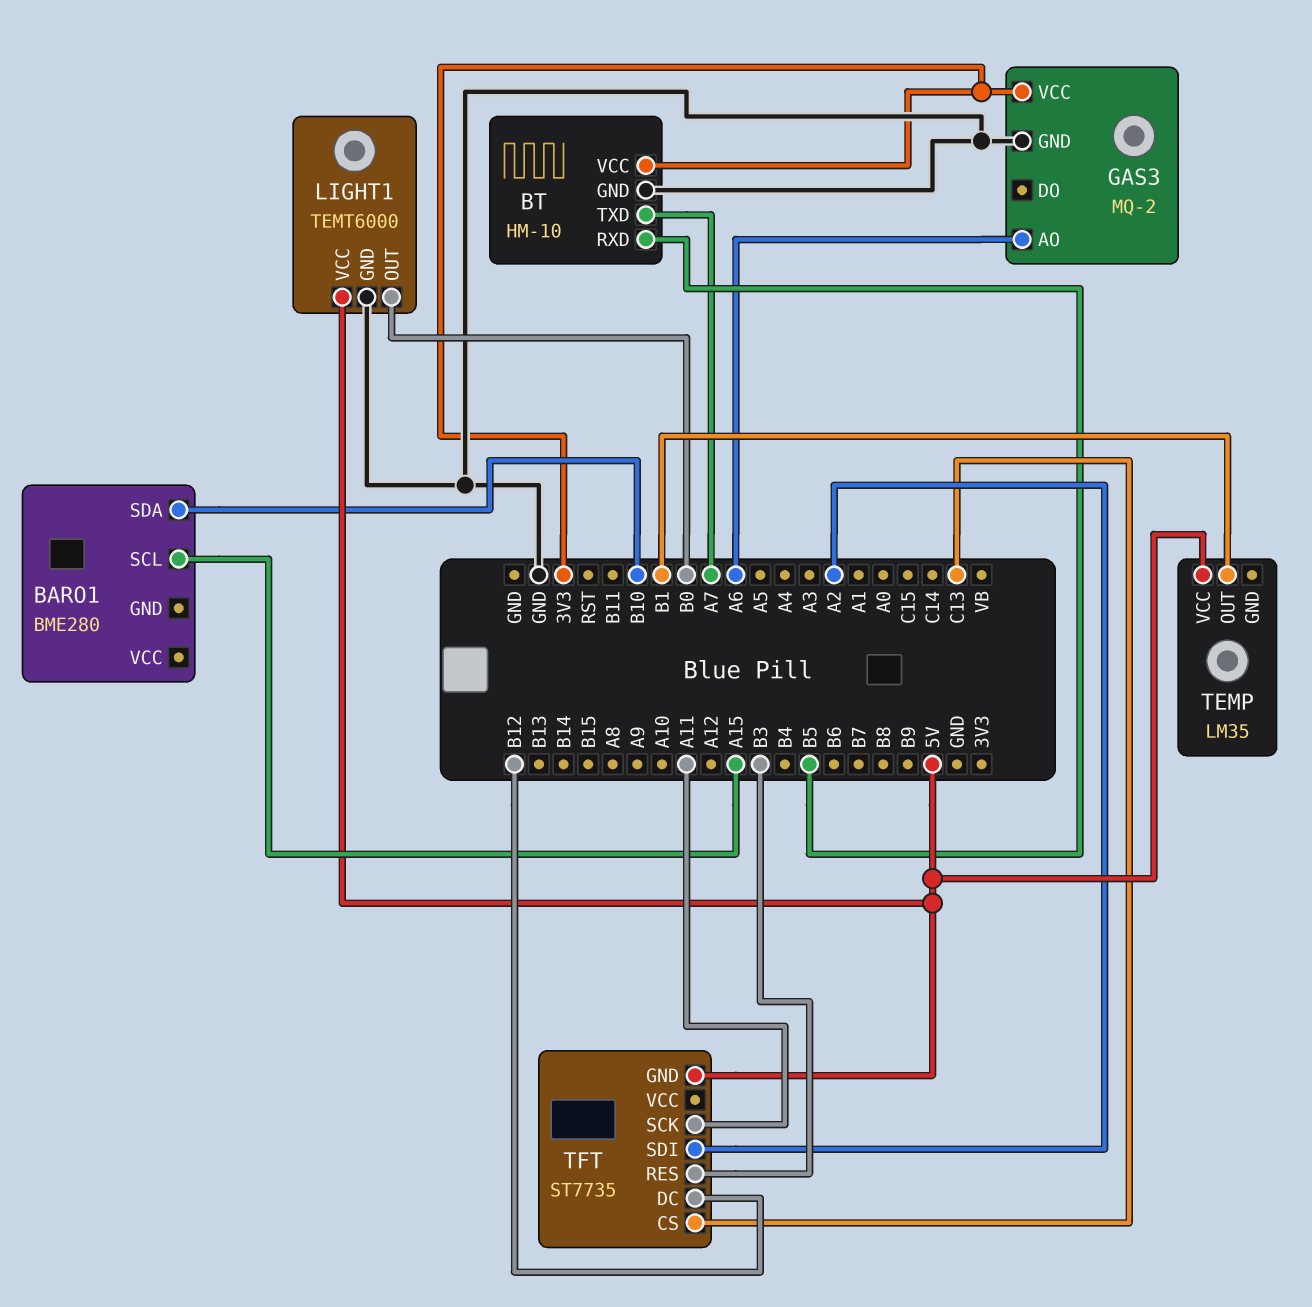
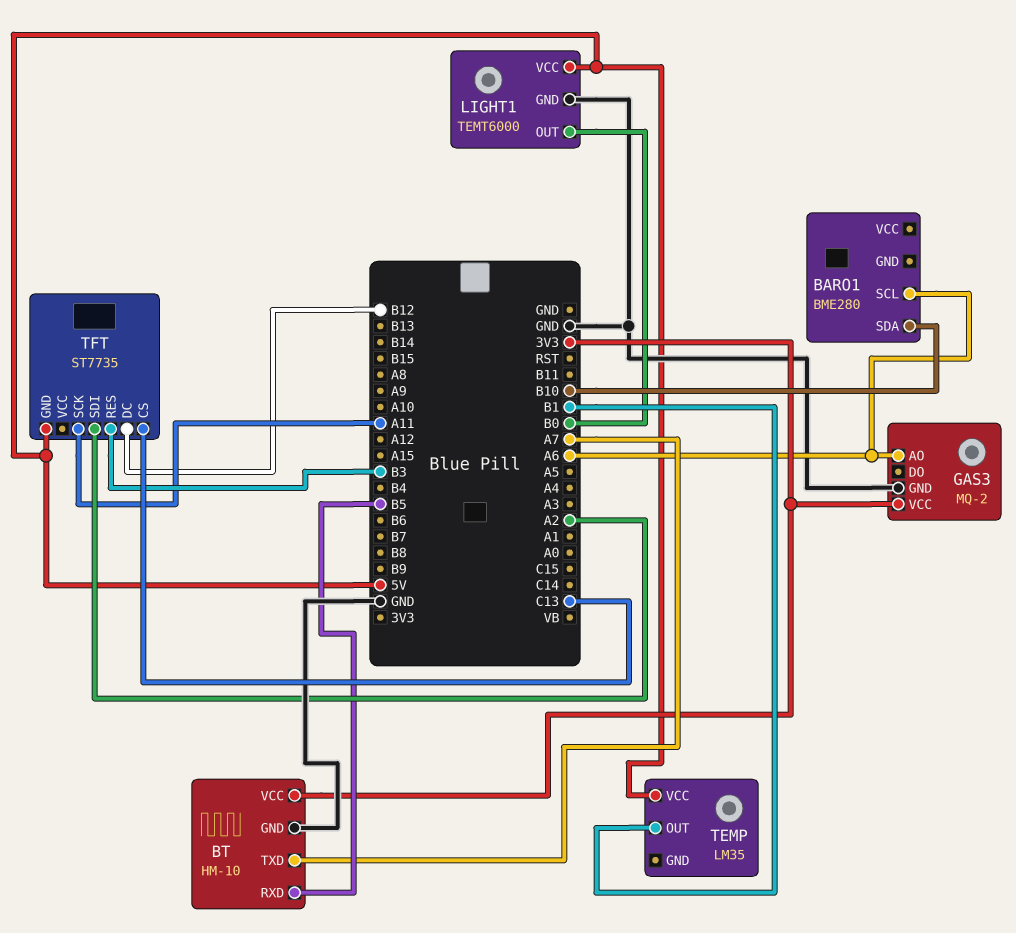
BARO1 pin SCL: A15 -> A6

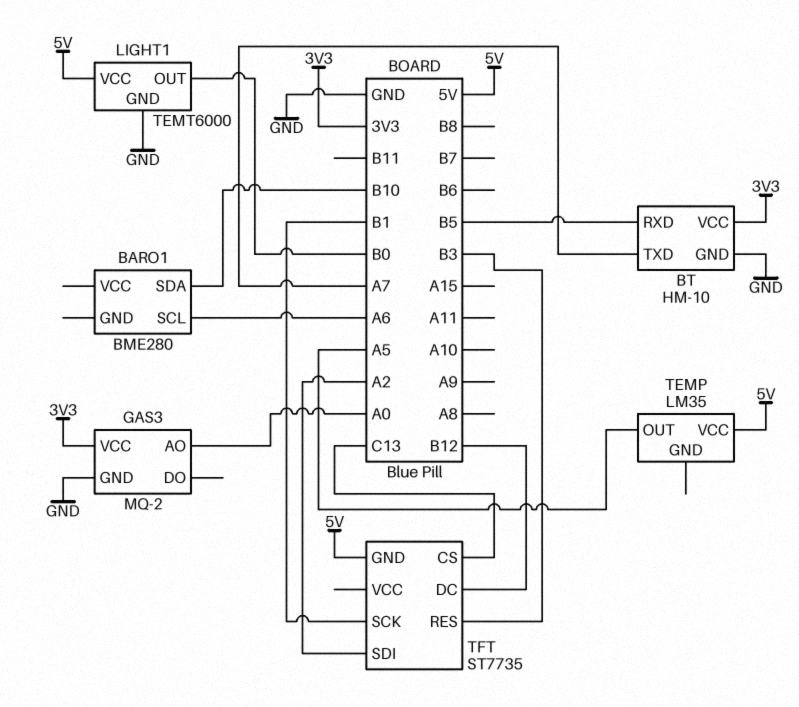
GAS3 pin AO: A6 -> A0
TEMP pin OUT: B1 -> A5
TFT pin SCK: A11 -> B1

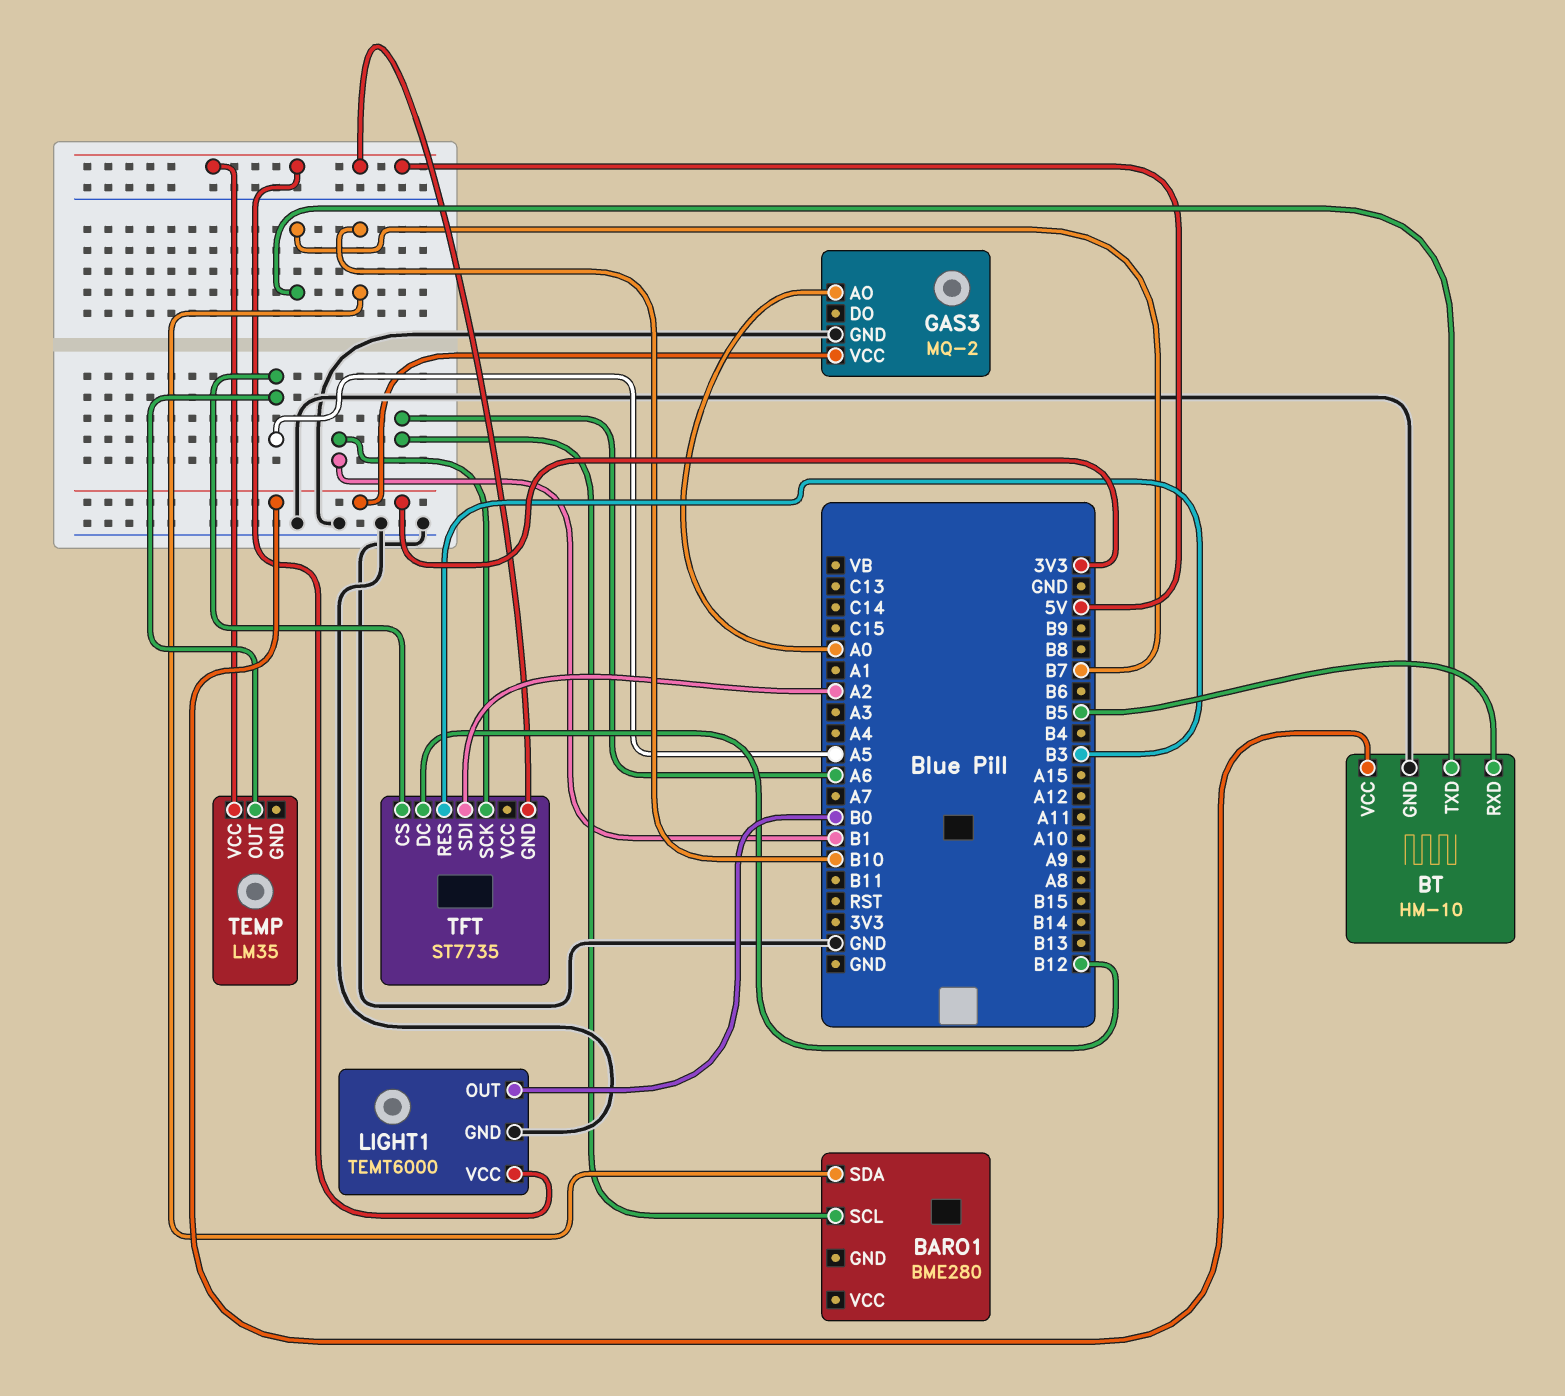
BT pin TXD: A7 -> B7
TFT pin CS: C13 -> A5

